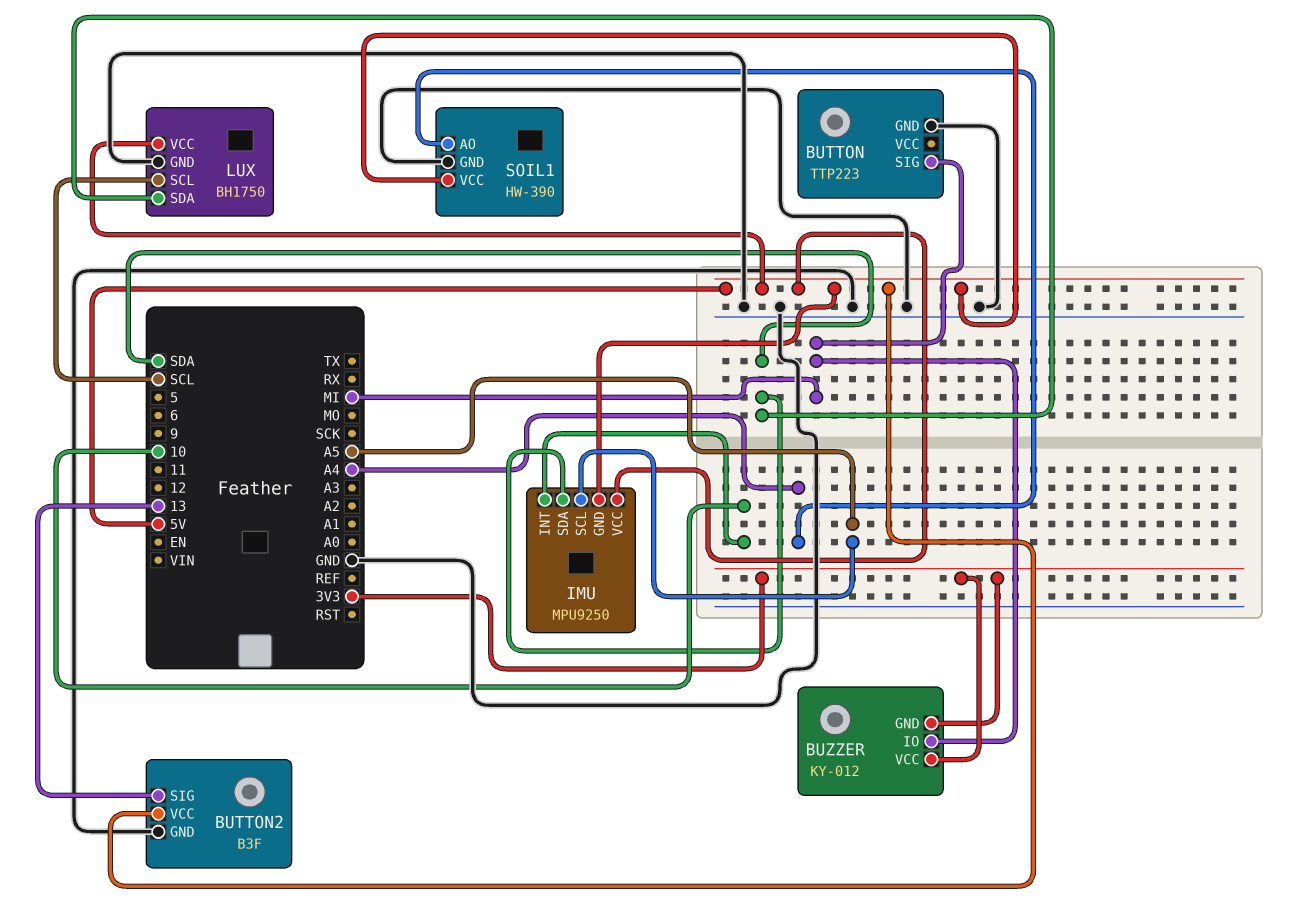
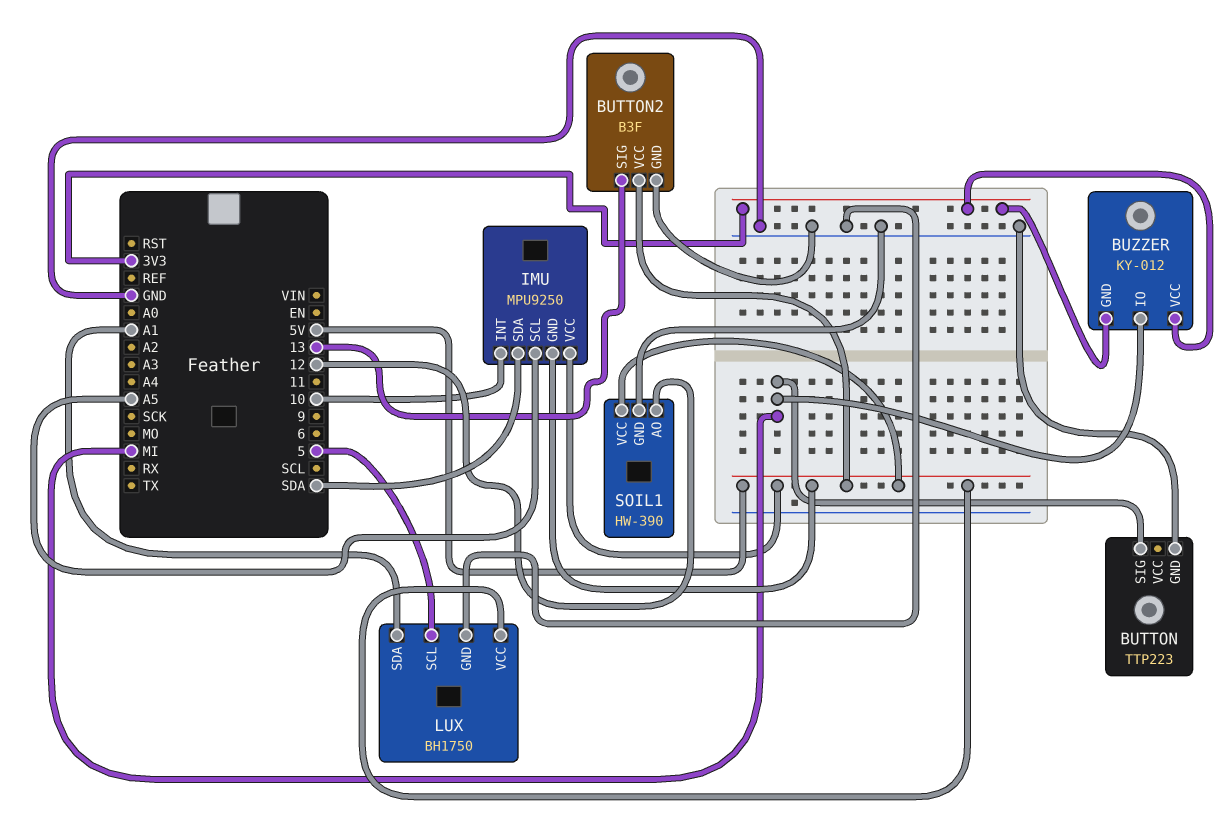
LUX pin SCL: SCL -> 5
LUX pin SDA: SDA -> A1
SOIL1 pin AO: A4 -> 12

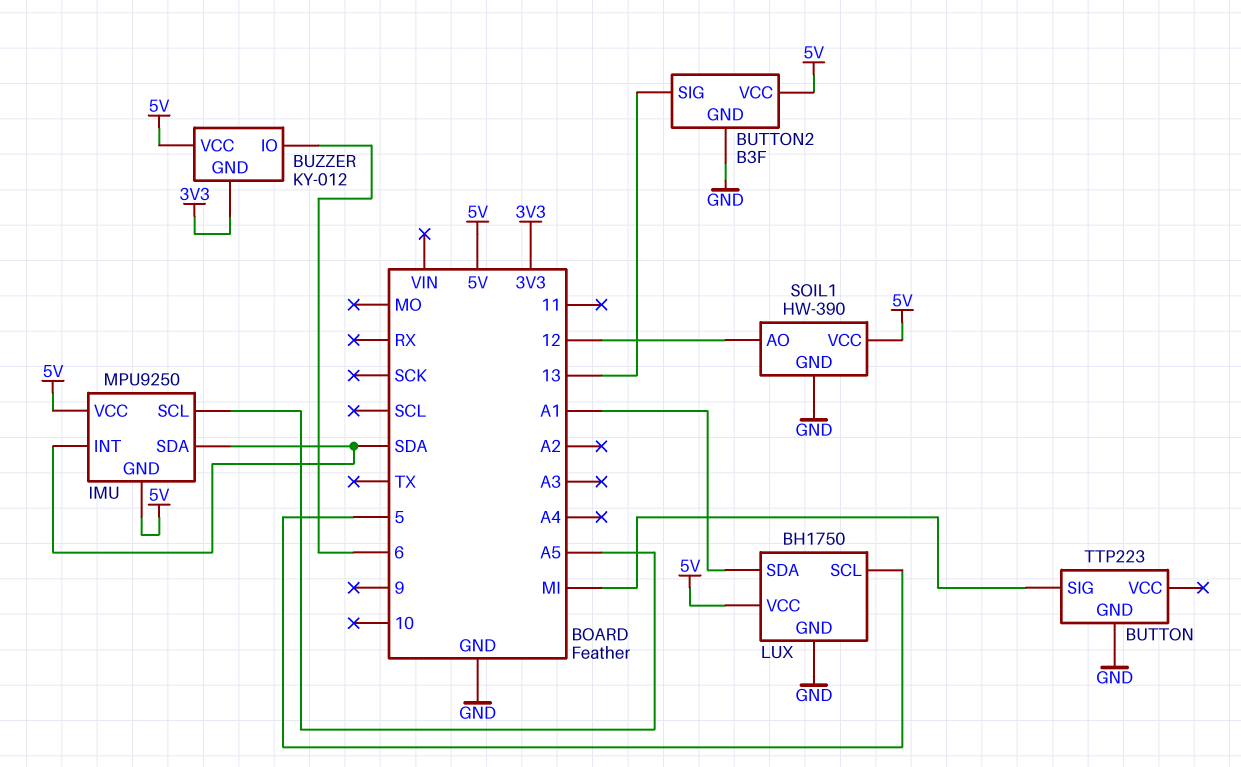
BUZZER pin IO: MI -> 6
BUZZER pin VCC: 3V3 -> 5V
IMU pin INT: 10 -> SDA

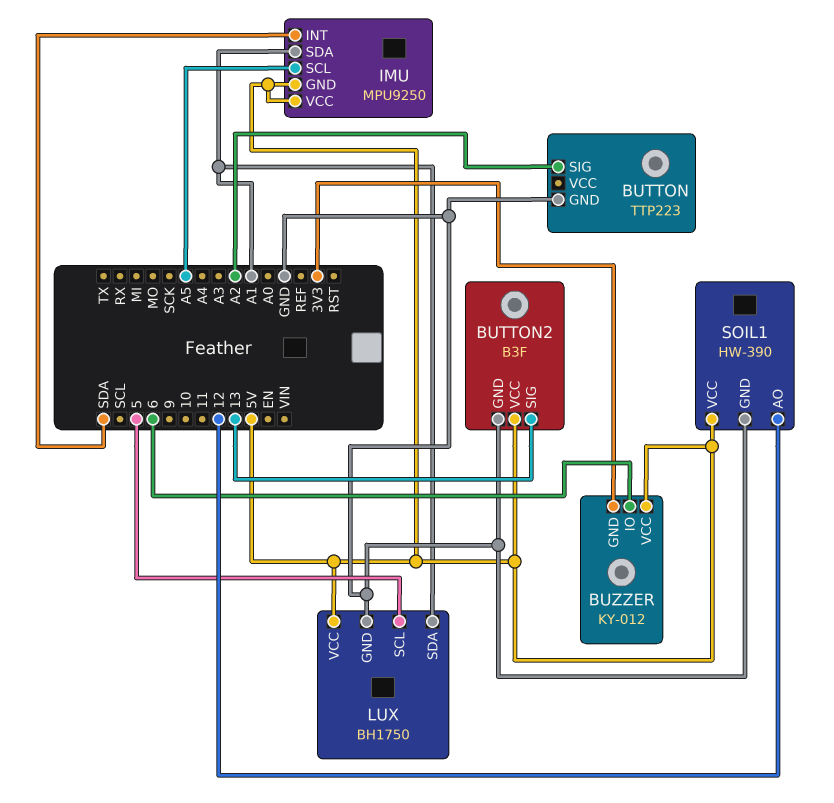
BUTTON pin SIG: MI -> A2
IMU pin SDA: SDA -> A1

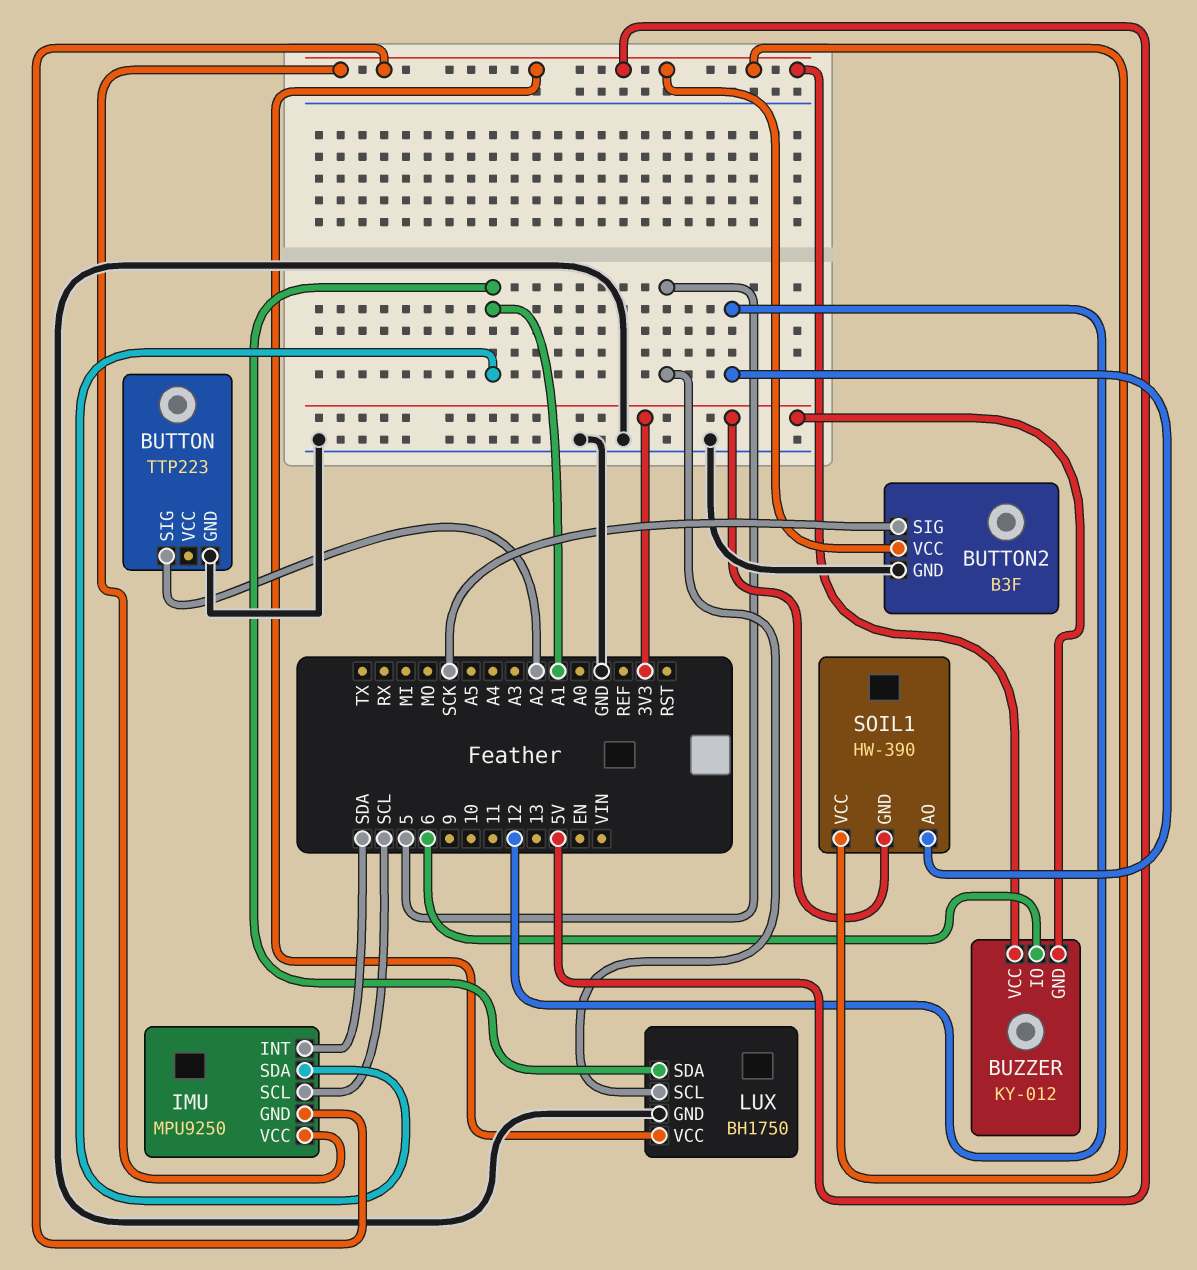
BUTTON2 pin SIG: 13 -> SCK
IMU pin SCL: A5 -> SCL
SOIL1 pin GND: GND -> 3V3

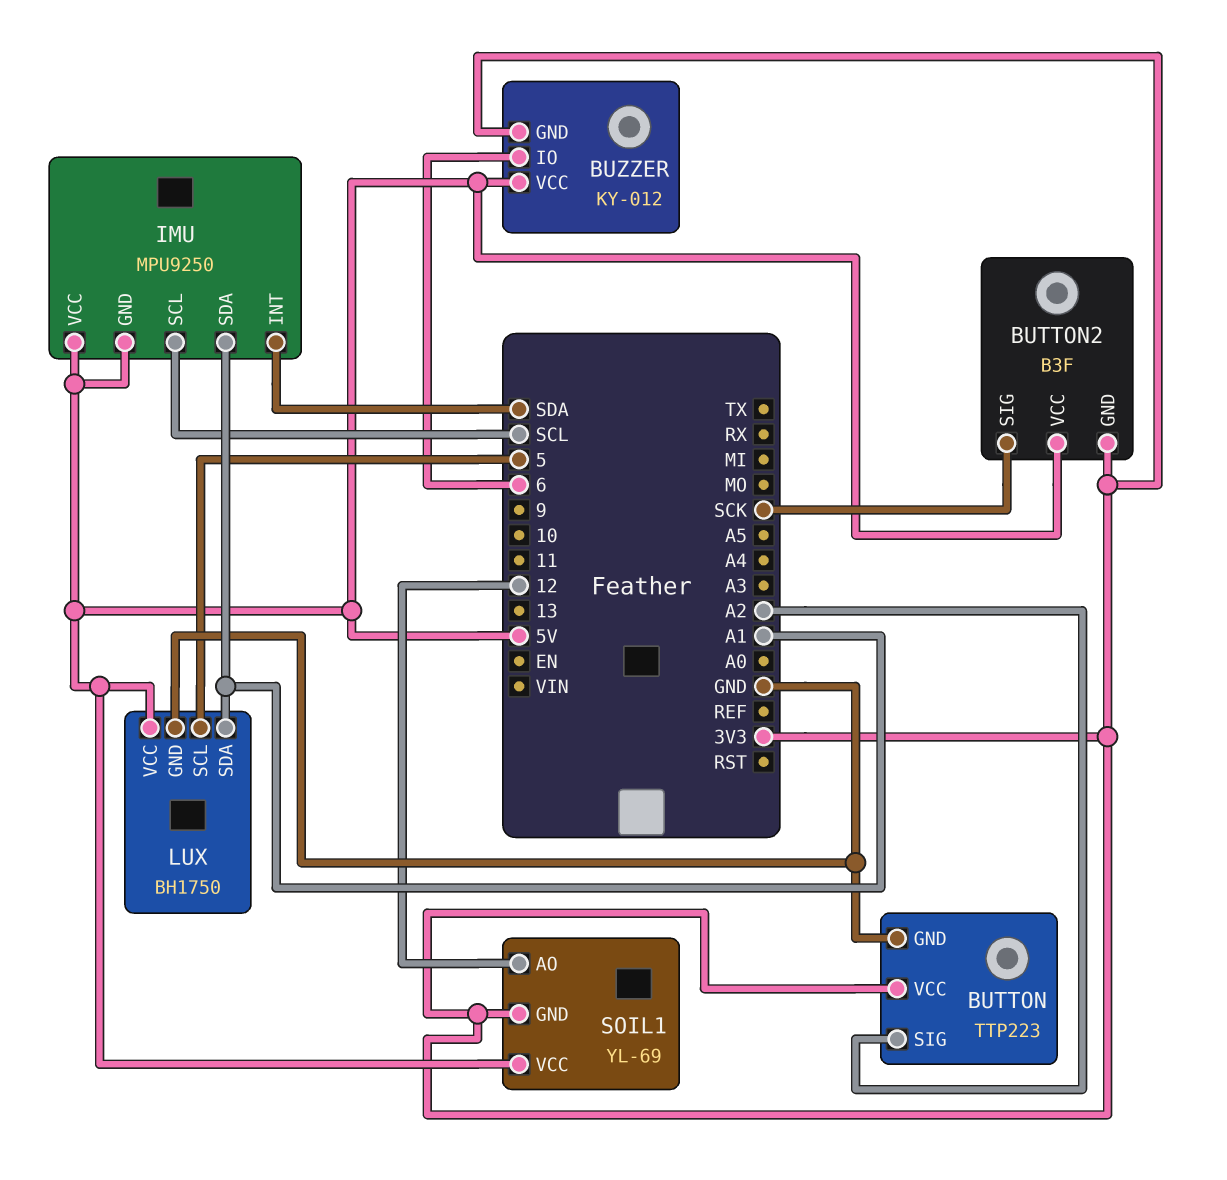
BUTTON pin VCC: none -> 3V3
BUTTON2 pin GND: GND -> 3V3
SOIL1: HW-390 -> YL-69

